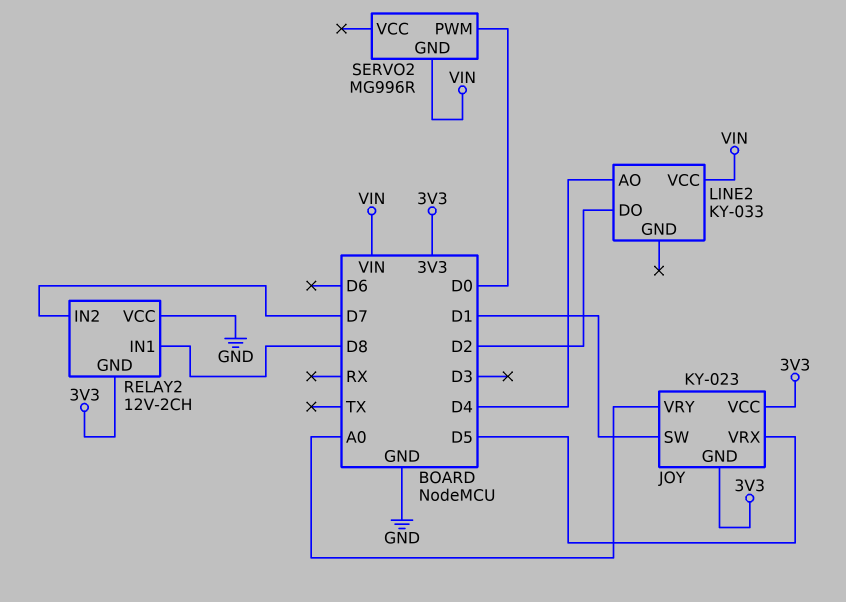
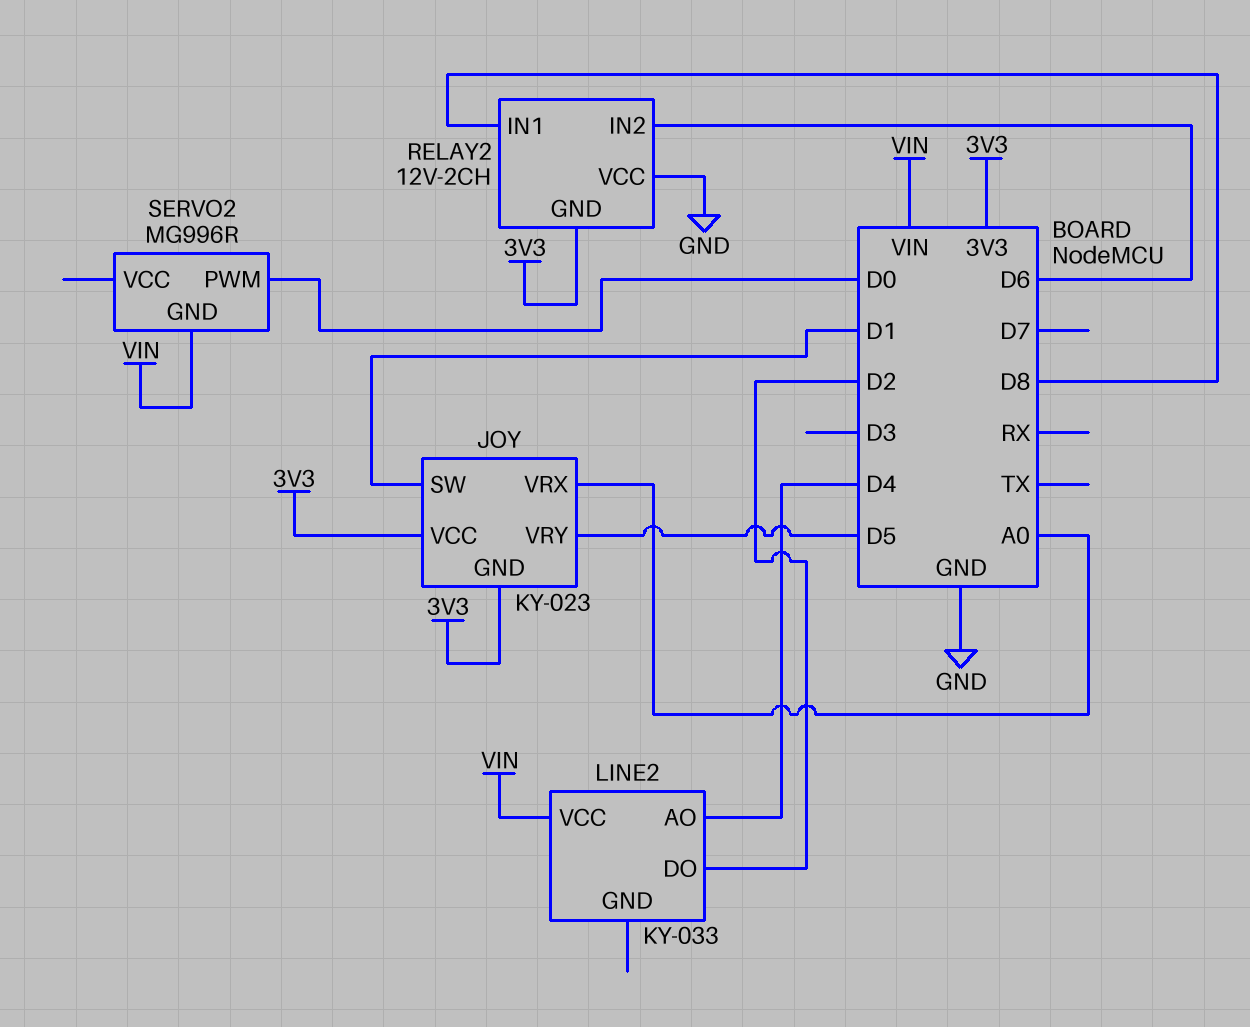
JOY pin VRX: D5 -> A0
JOY pin VRY: A0 -> D5
RELAY2 pin IN2: D7 -> D6

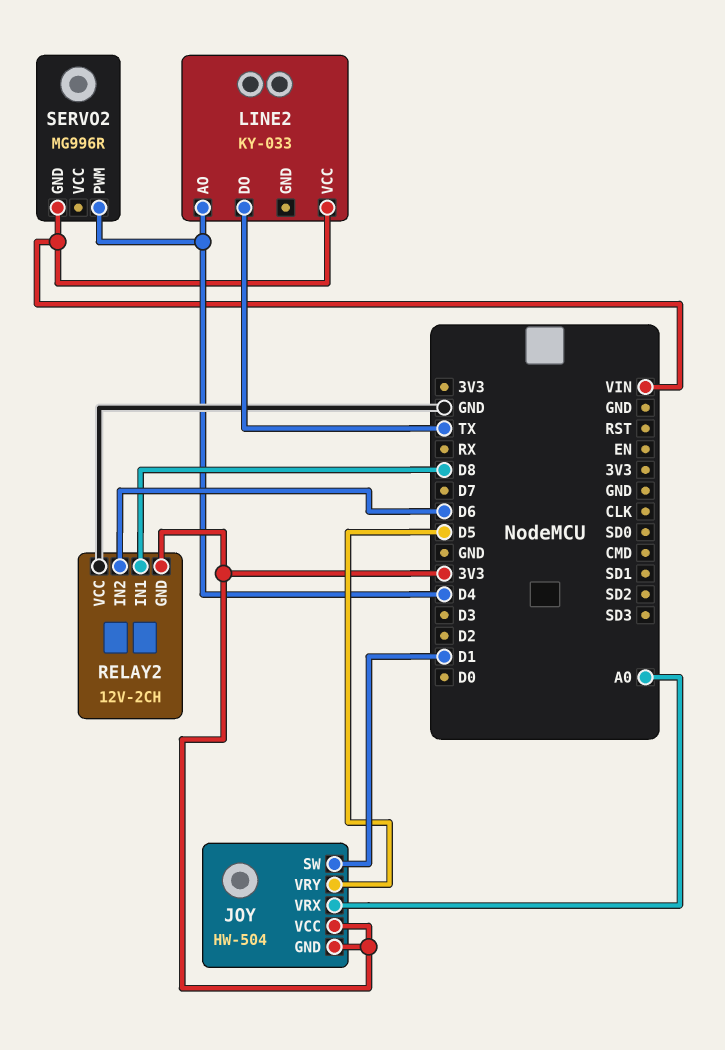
JOY: KY-023 -> HW-504
LINE2 pin DO: D2 -> TX
SERVO2 pin PWM: D0 -> D4

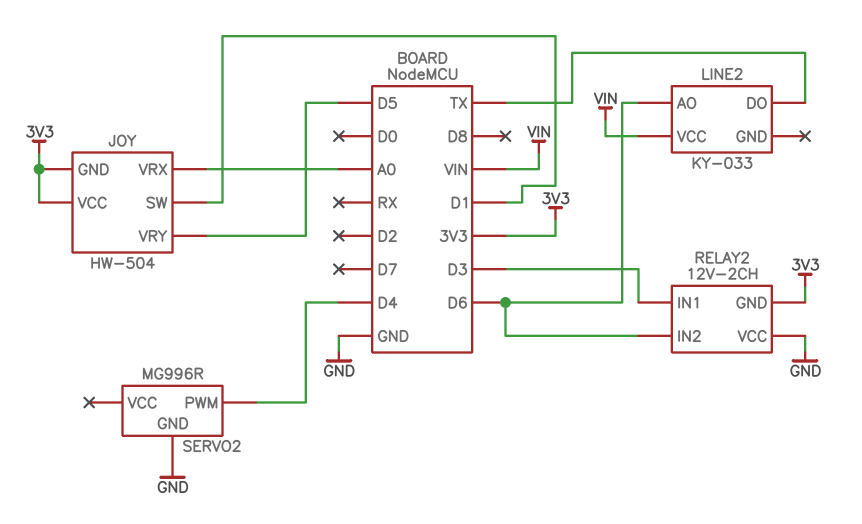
LINE2 pin AO: D4 -> D6
RELAY2 pin IN1: D8 -> D3
SERVO2 pin GND: VIN -> GND

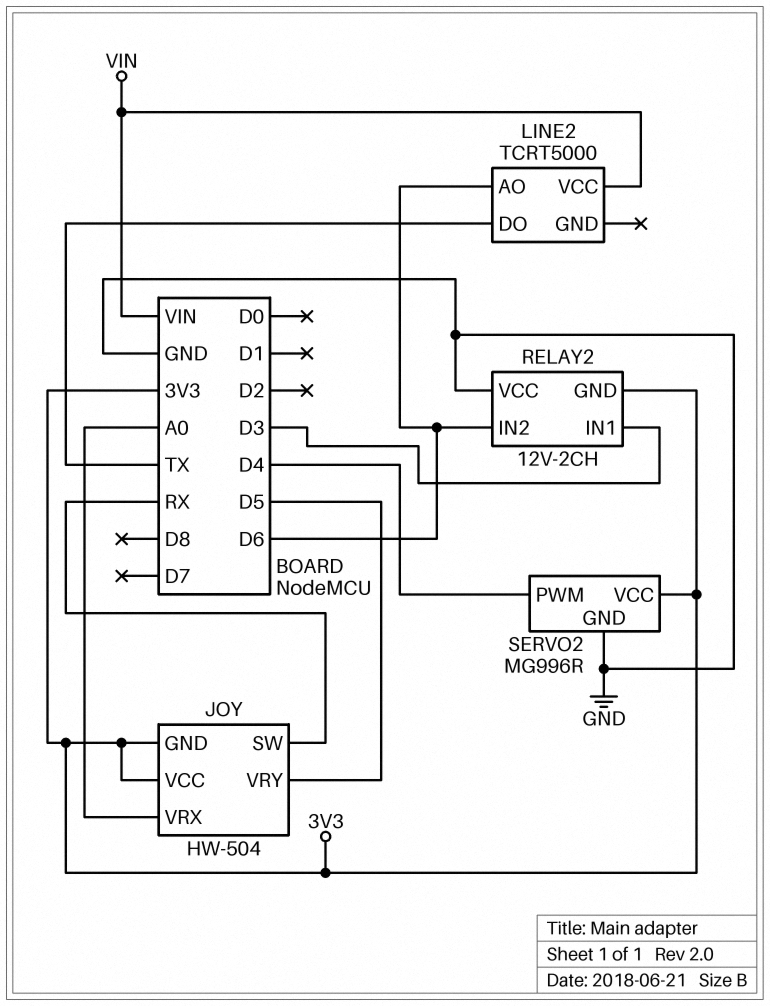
JOY pin SW: D1 -> RX
LINE2: KY-033 -> TCRT5000
SERVO2 pin VCC: none -> 3V3

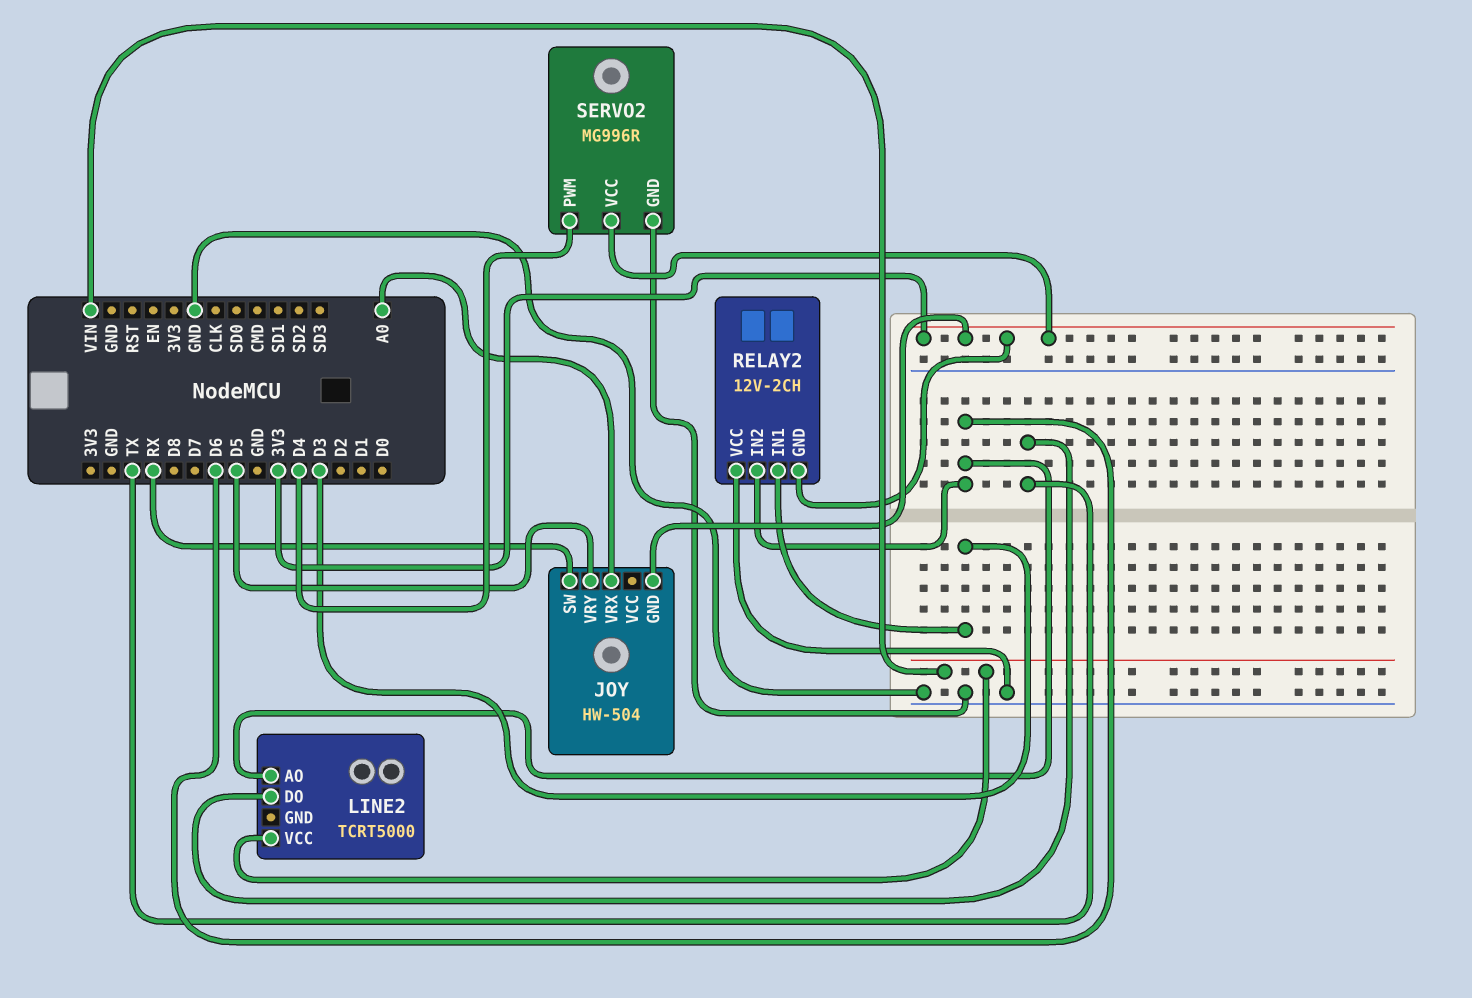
JOY pin VCC: 3V3 -> none

